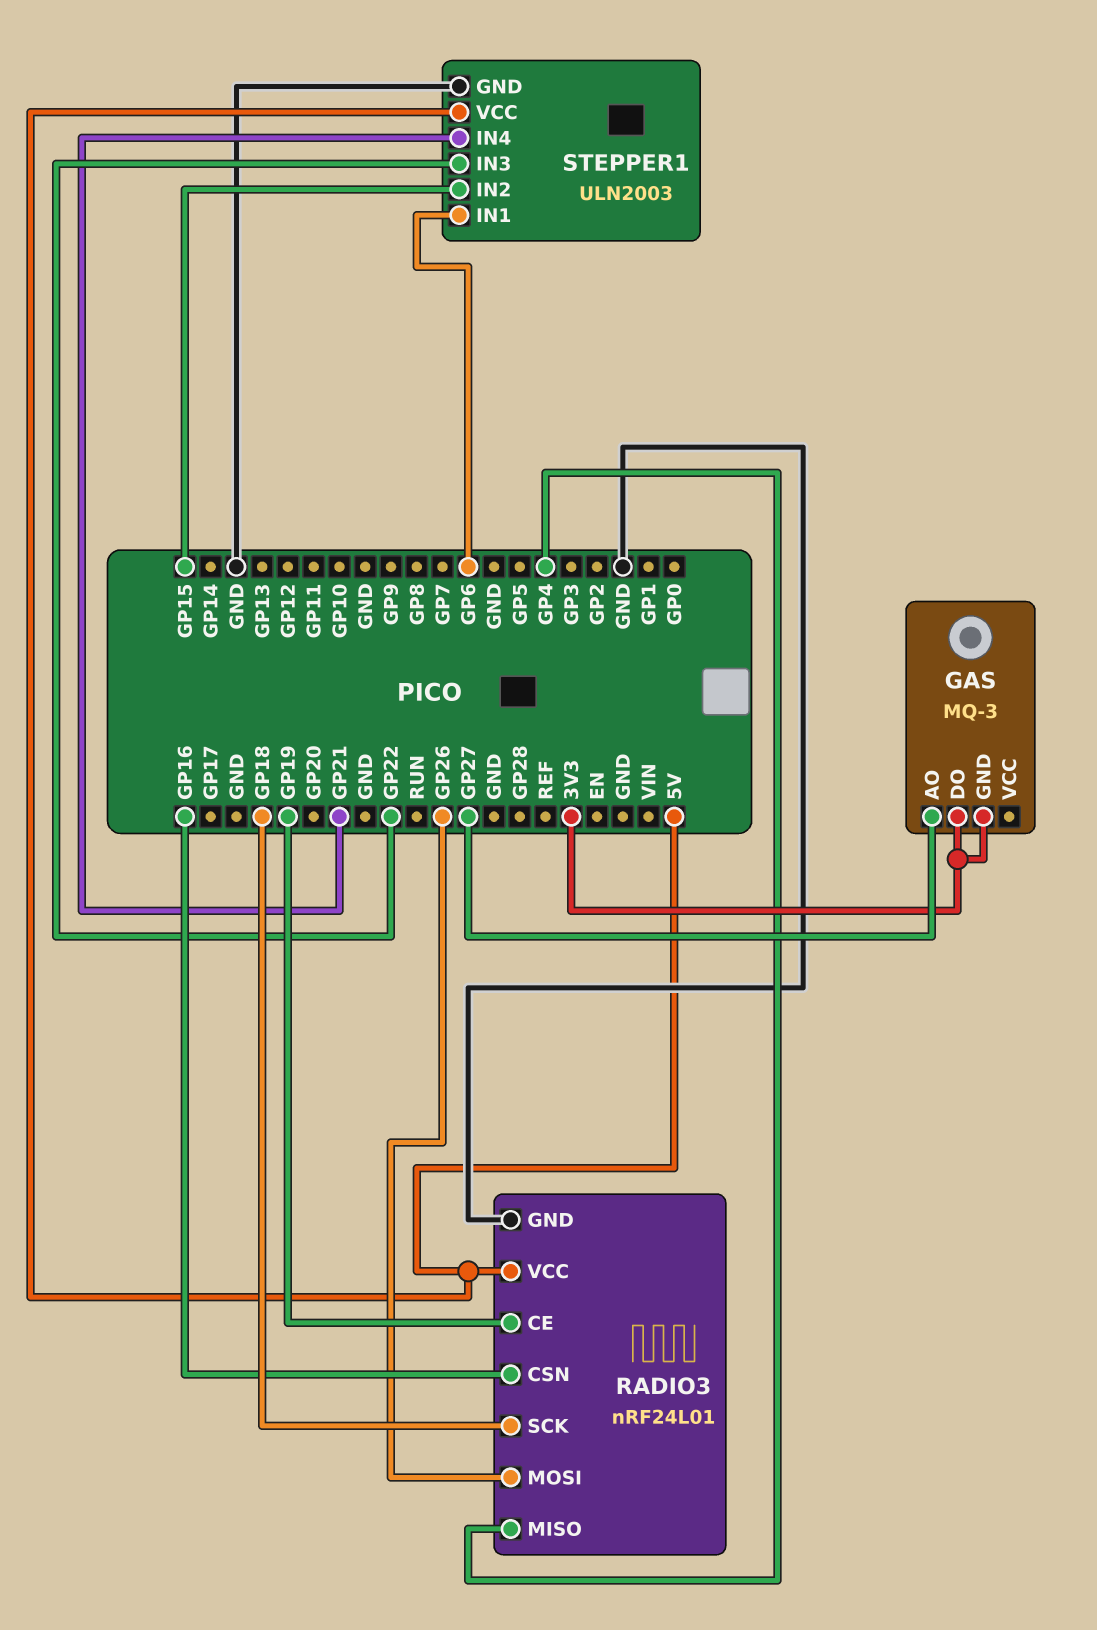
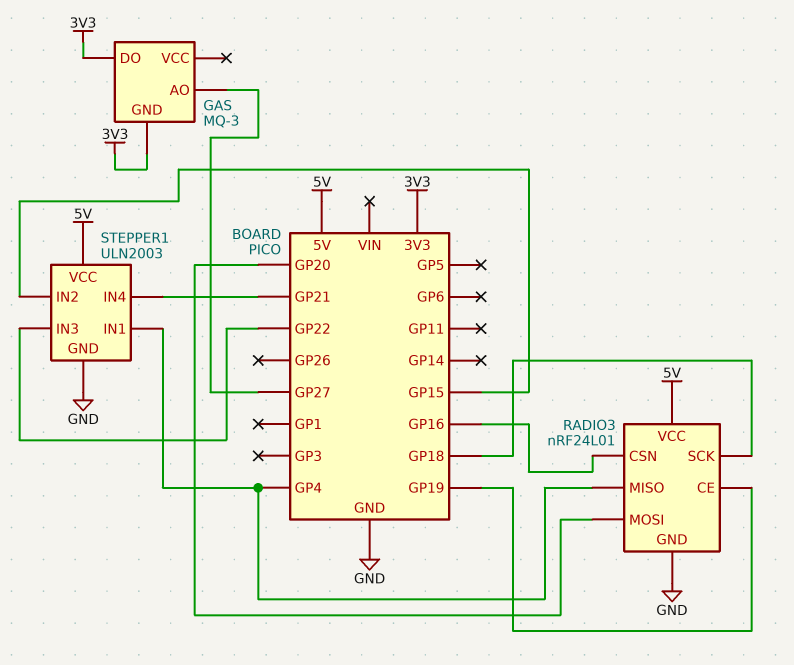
RADIO3 pin MOSI: GP26 -> GP20
STEPPER1 pin IN1: GP6 -> GP4

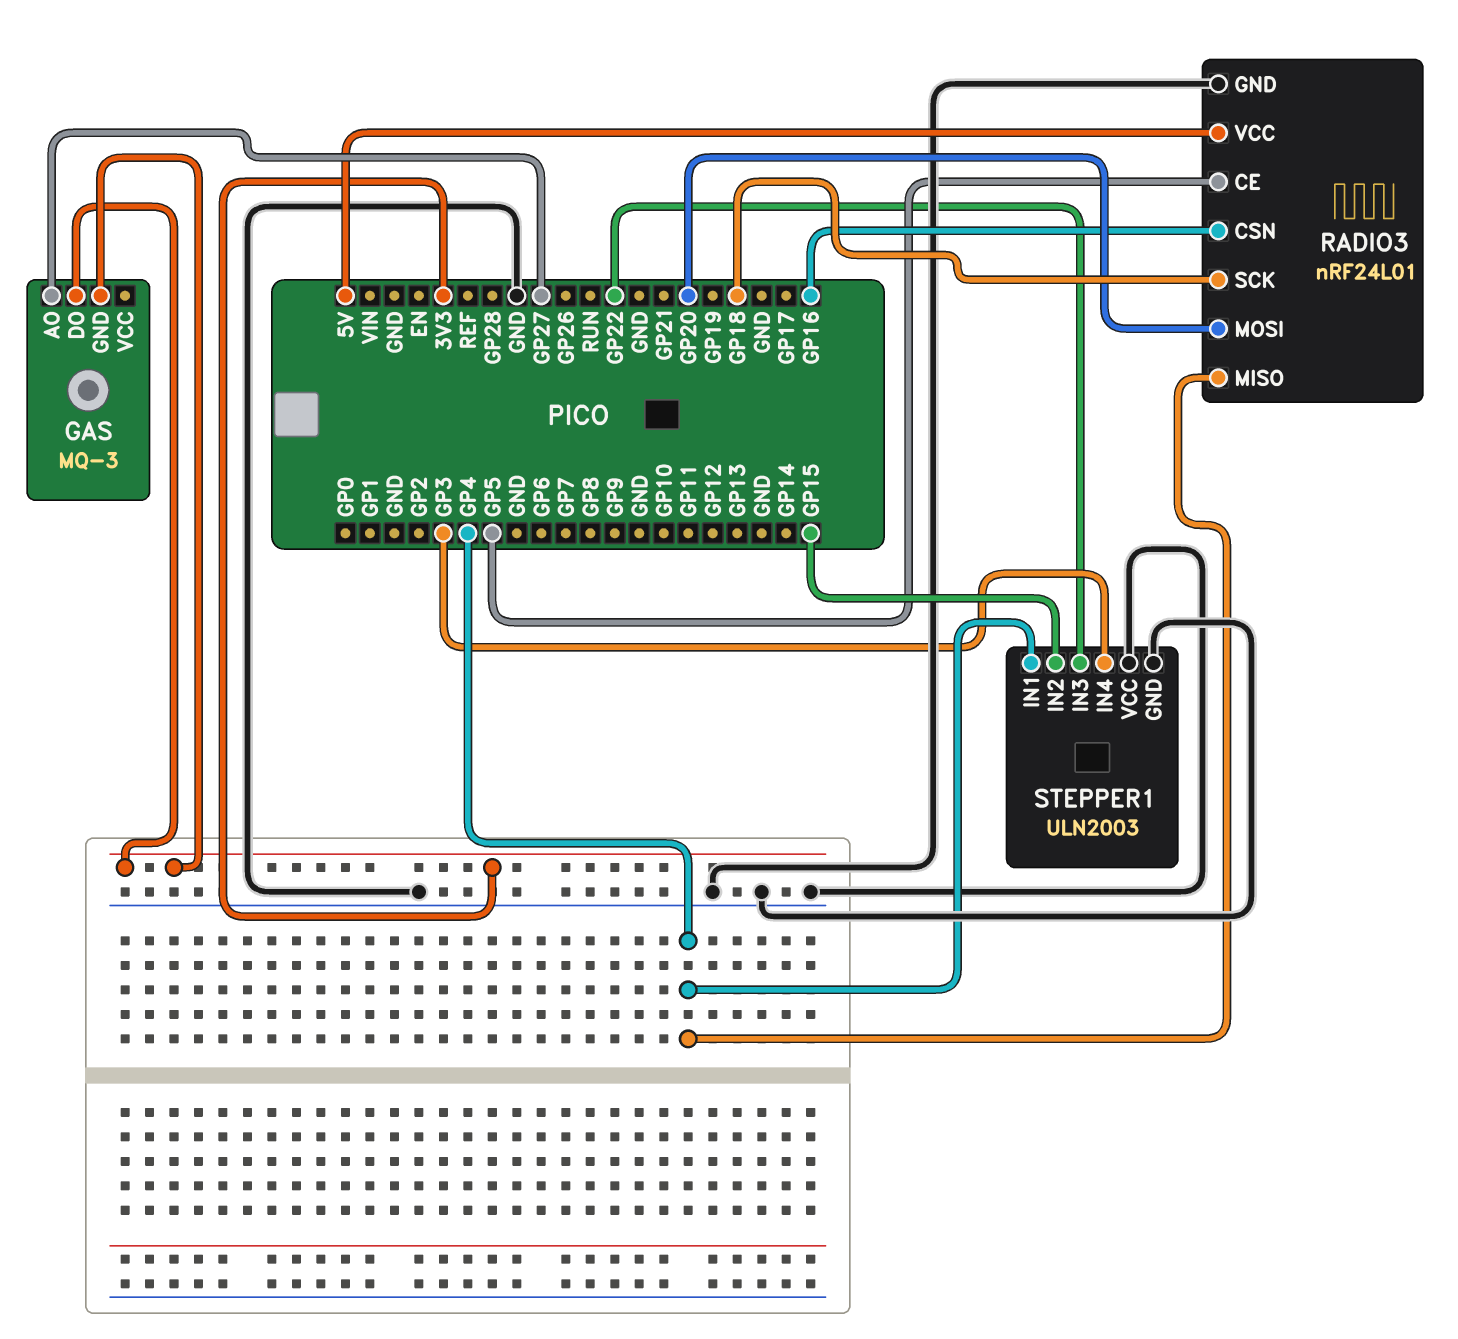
RADIO3 pin CE: GP19 -> GP5
STEPPER1 pin IN4: GP21 -> GP3
STEPPER1 pin VCC: 5V -> GND

